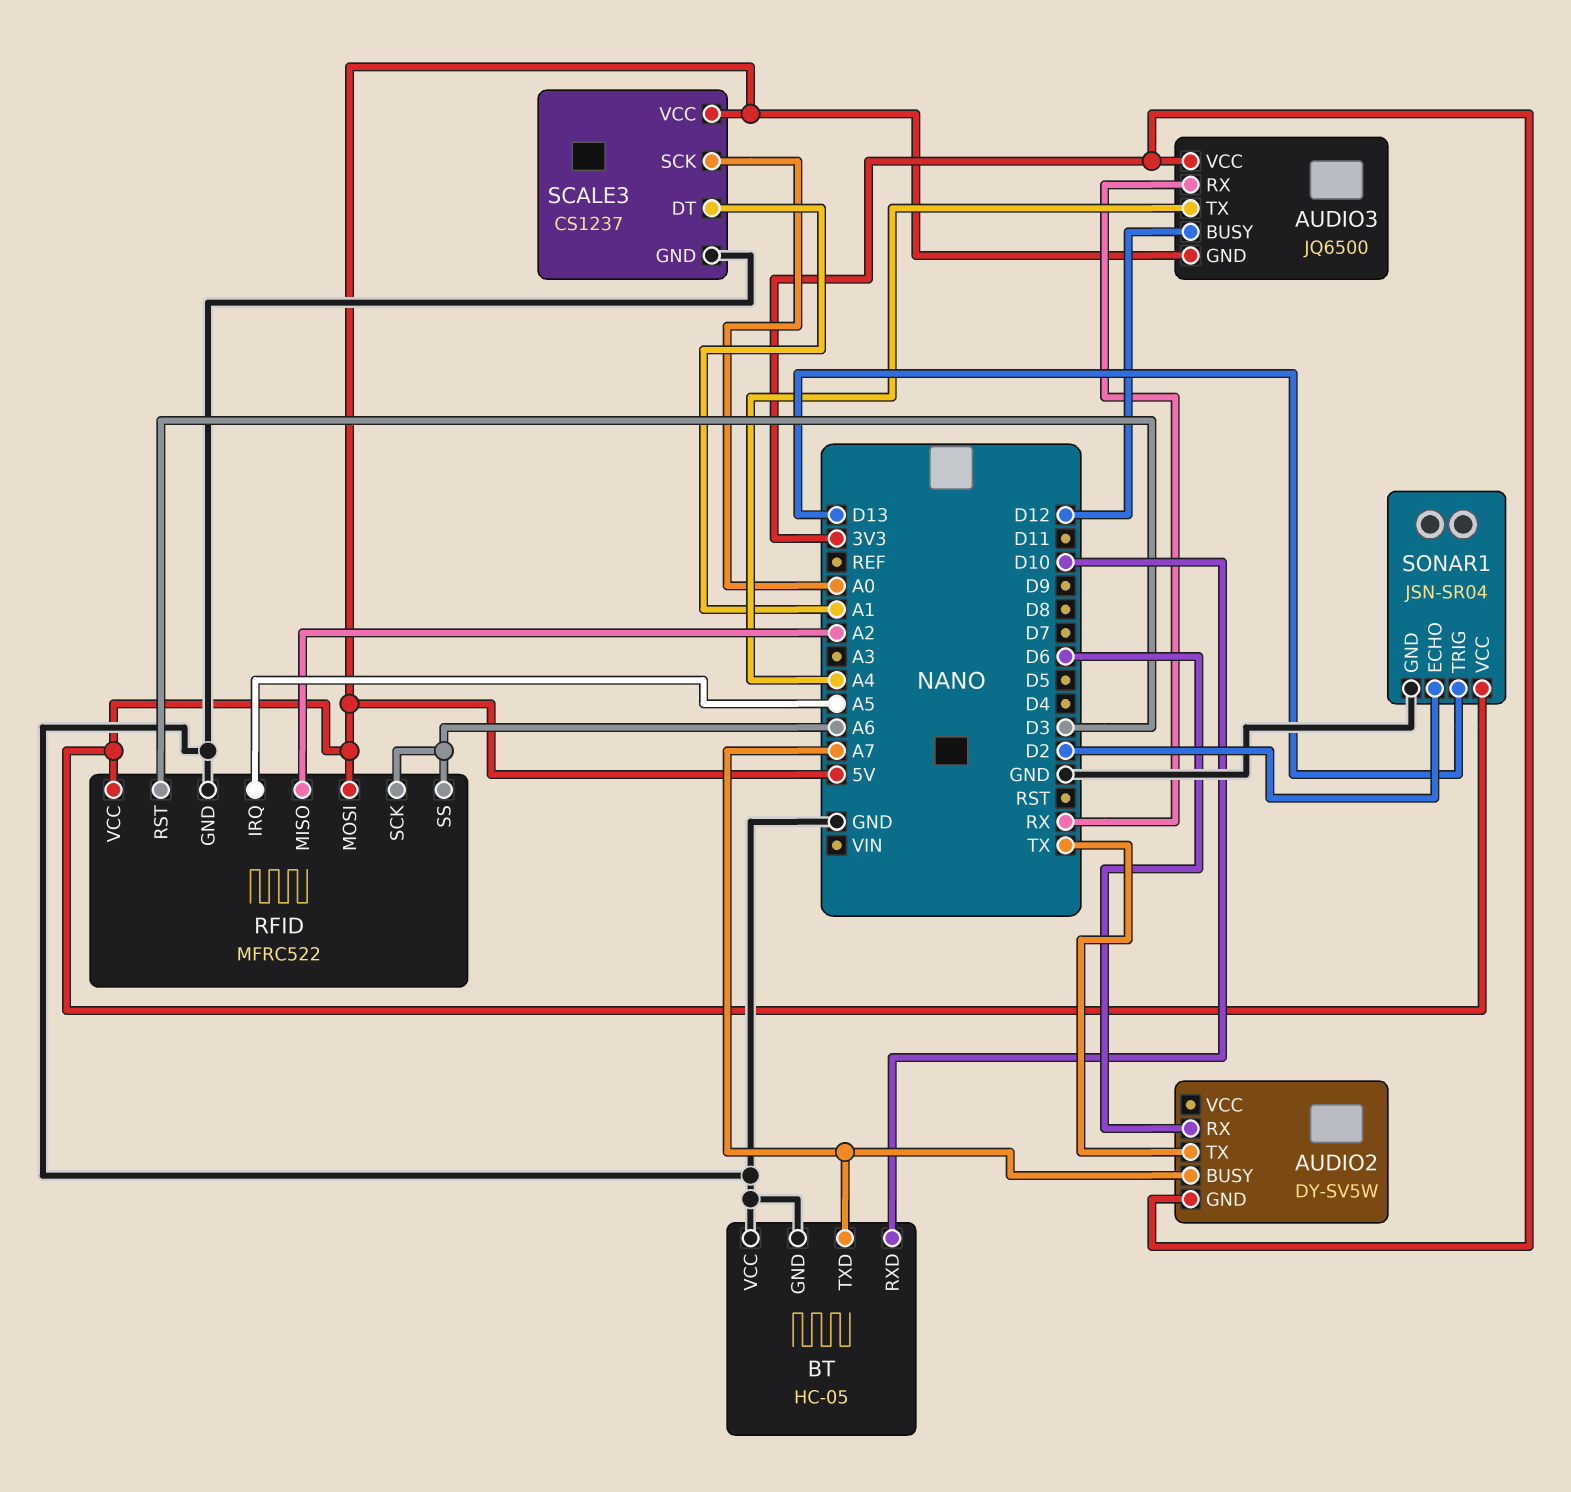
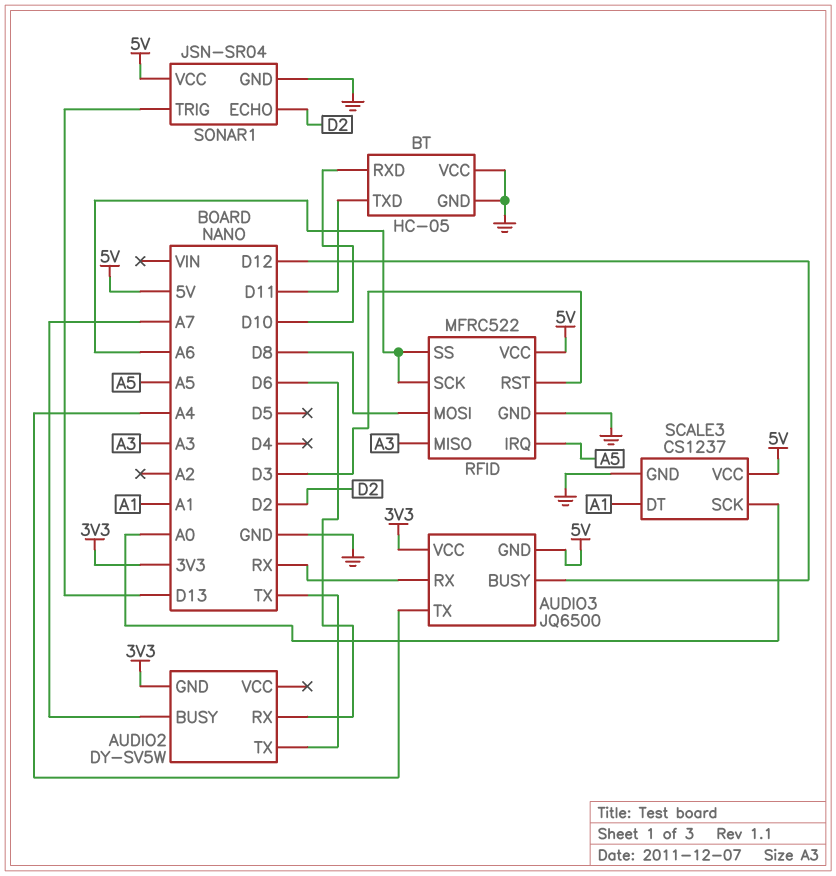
BT pin TXD: A7 -> D11
RFID pin MISO: A2 -> A3
RFID pin MOSI: 5V -> D8

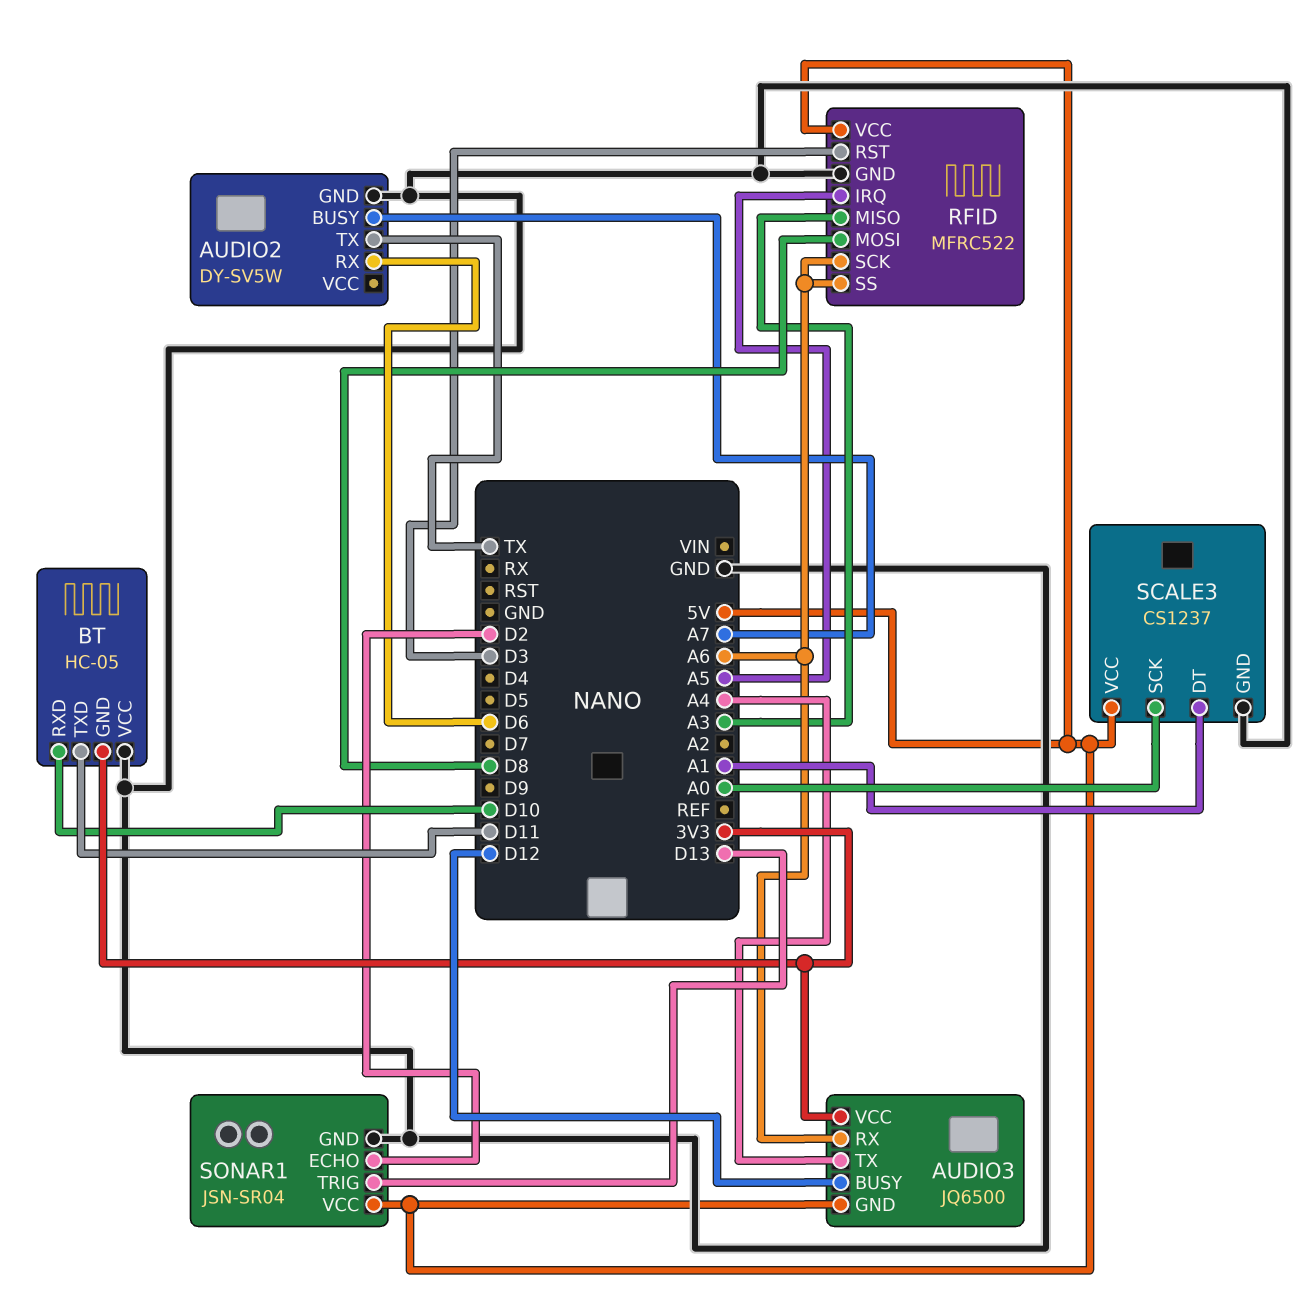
AUDIO2 pin GND: 3V3 -> GND
AUDIO3 pin RX: RX -> A6
BT pin GND: GND -> 3V3

